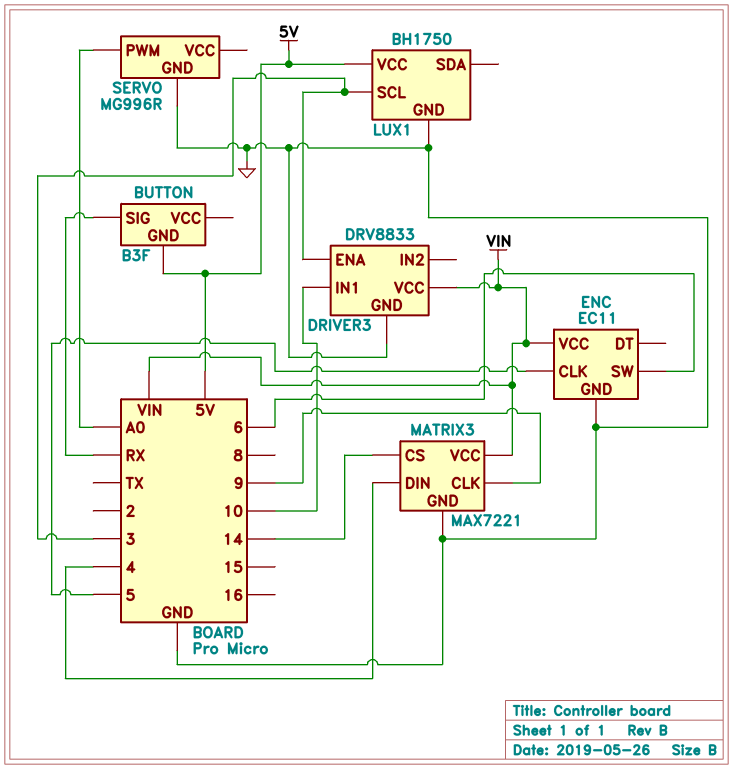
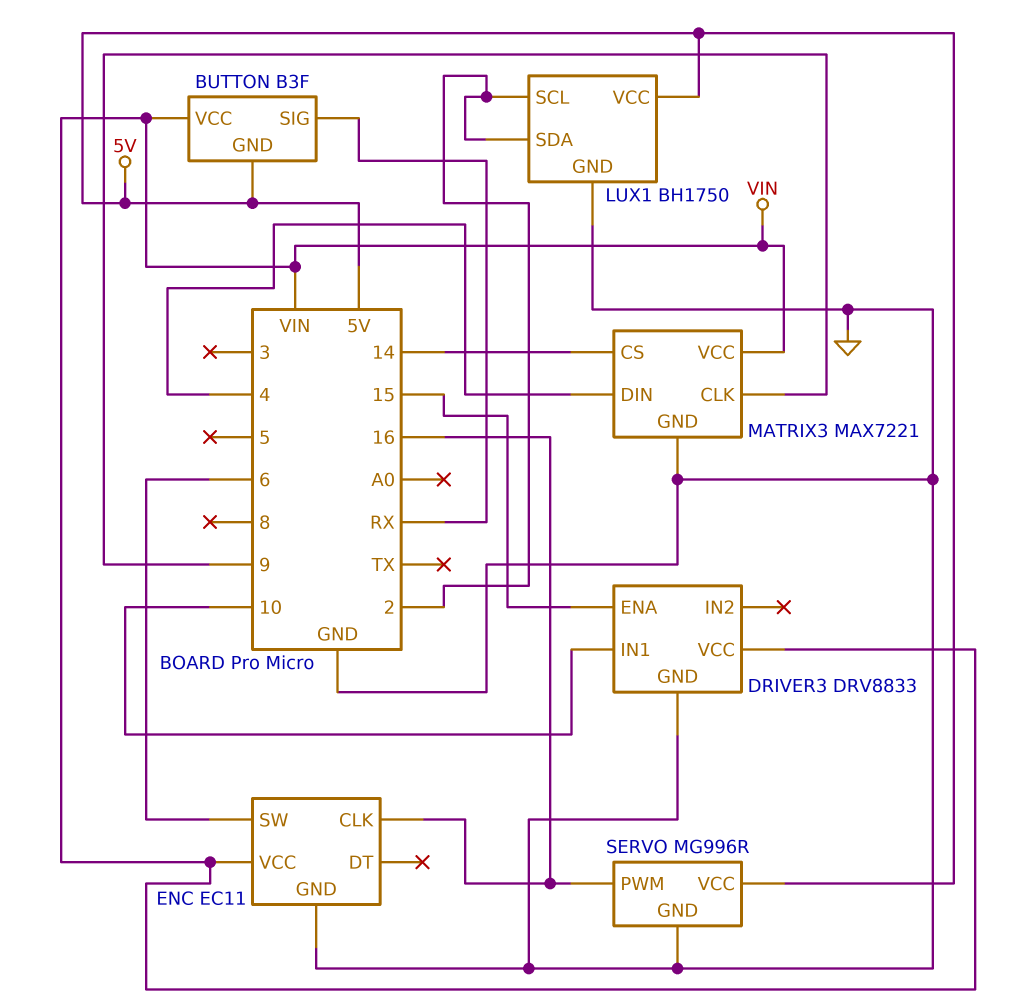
BUTTON pin VCC: none -> VIN
DRIVER3 pin ENA: 3 -> 15
ENC pin CLK: 5 -> 16
LUX1 pin SCL: 3 -> 2
LUX1 pin SDA: none -> 2
SERVO pin PWM: A0 -> 16
SERVO pin VCC: none -> 5V

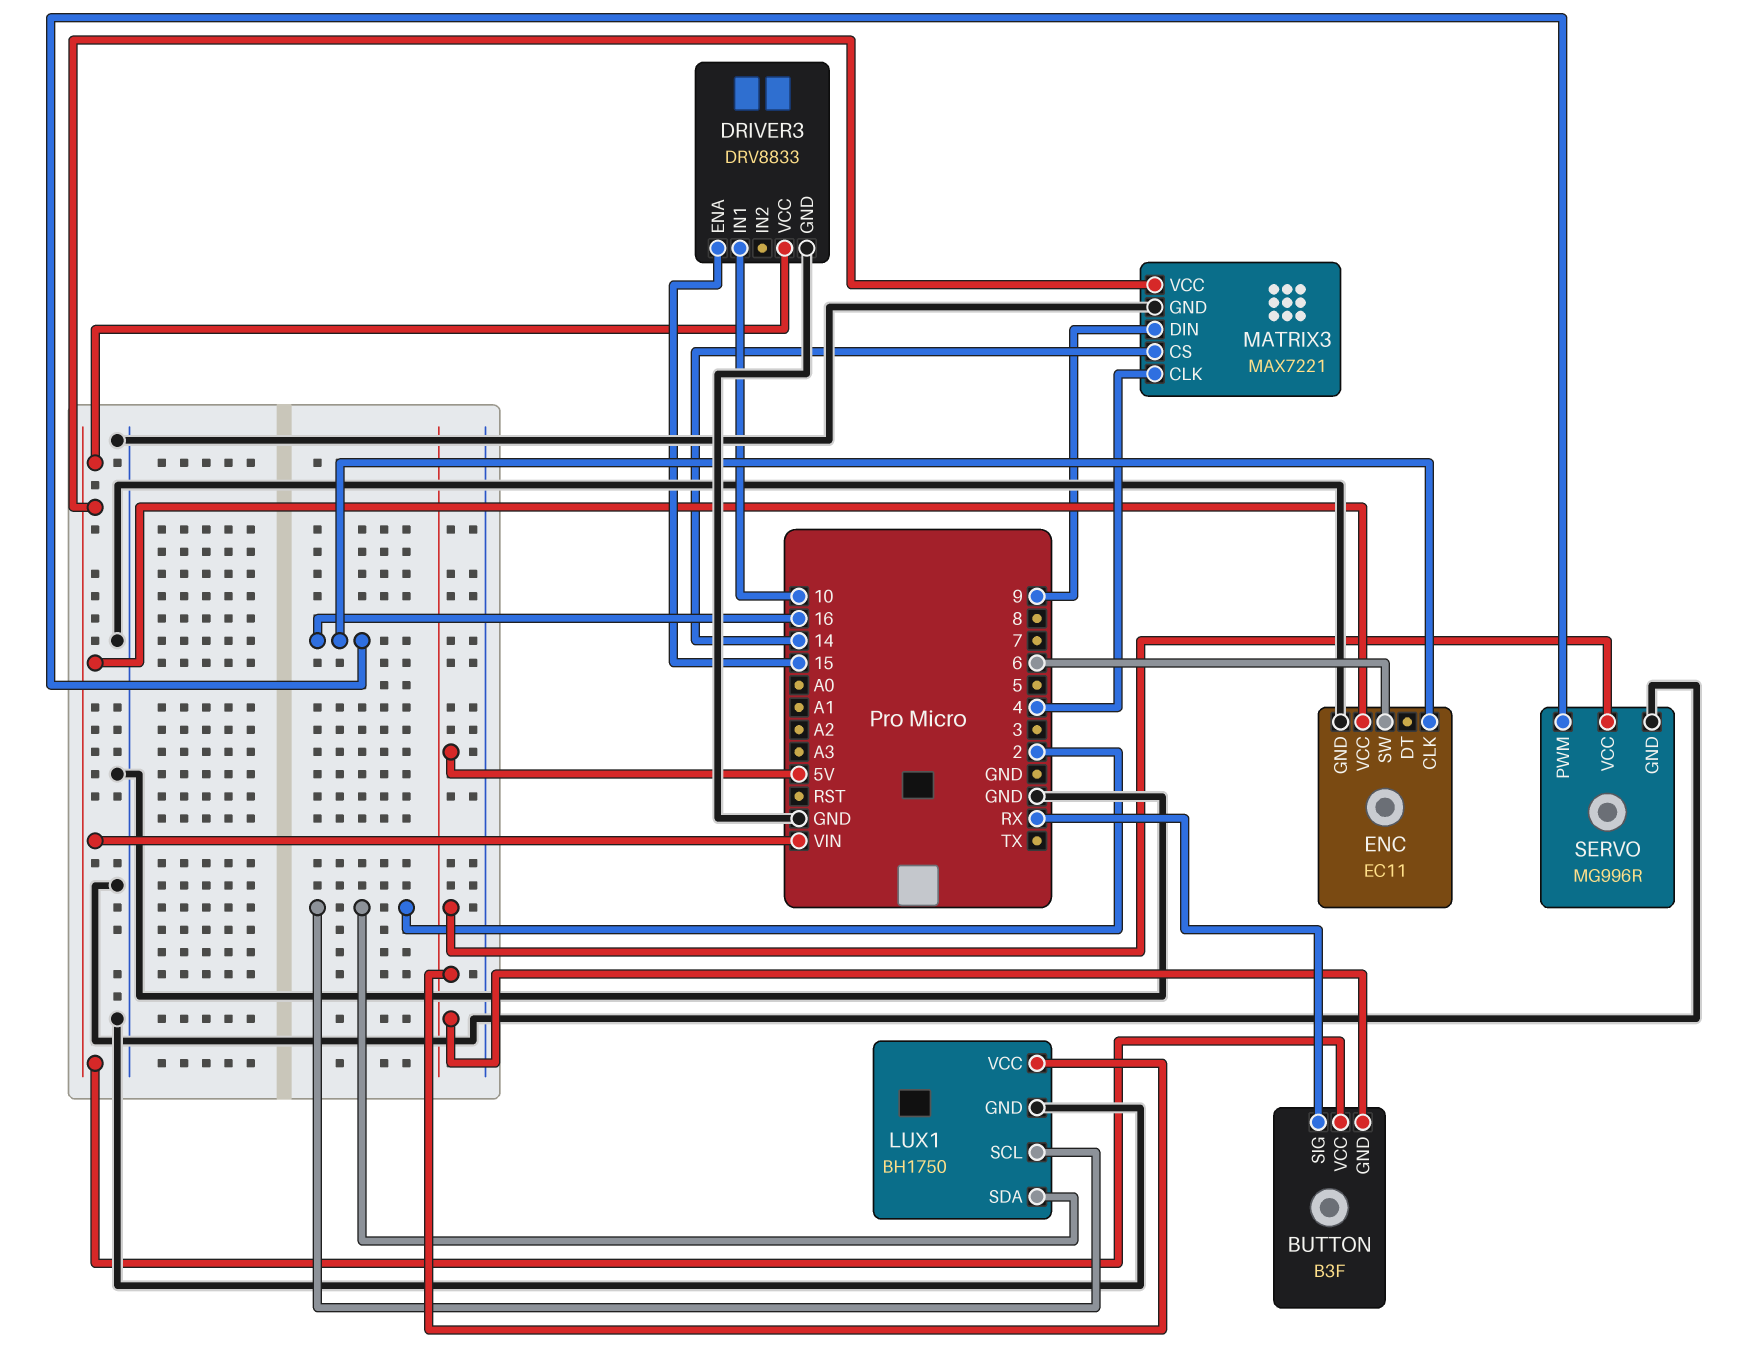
MATRIX3 pin CLK: 9 -> 4
MATRIX3 pin DIN: 4 -> 9

